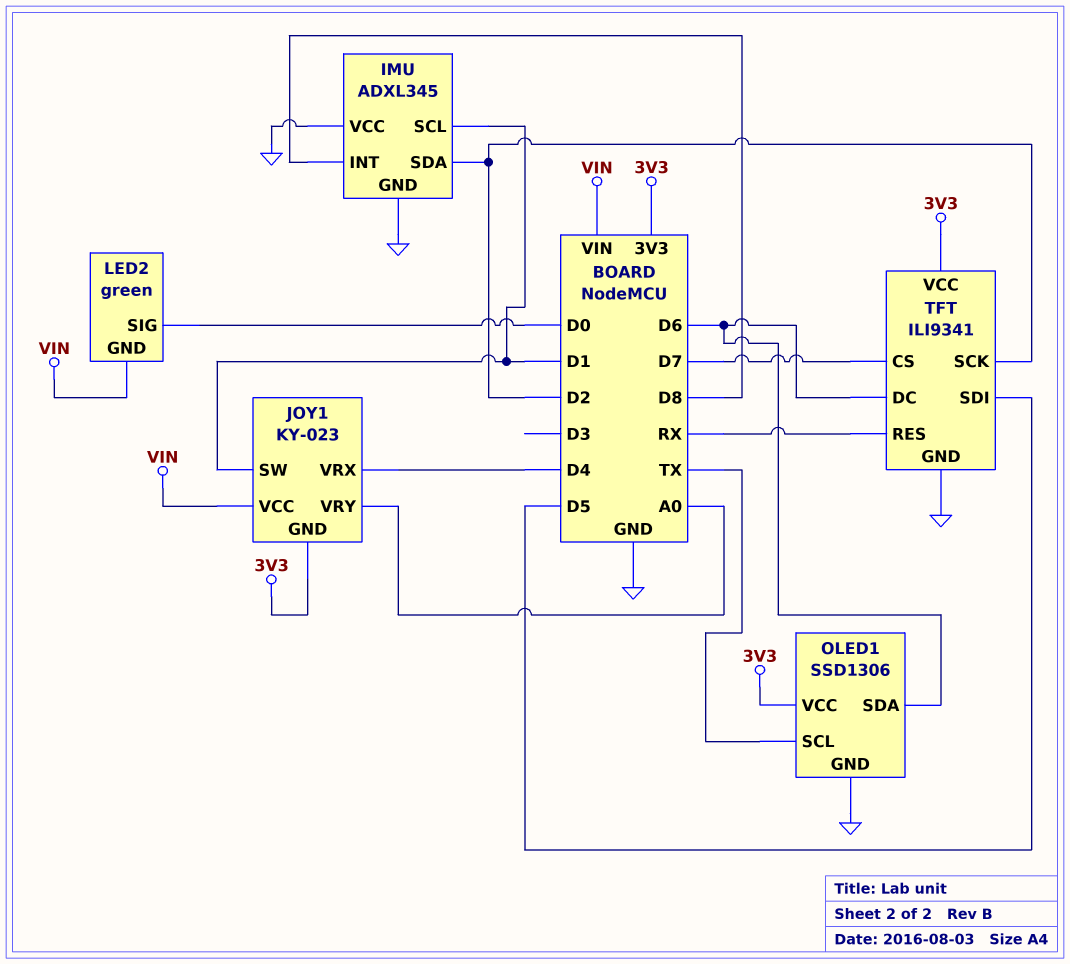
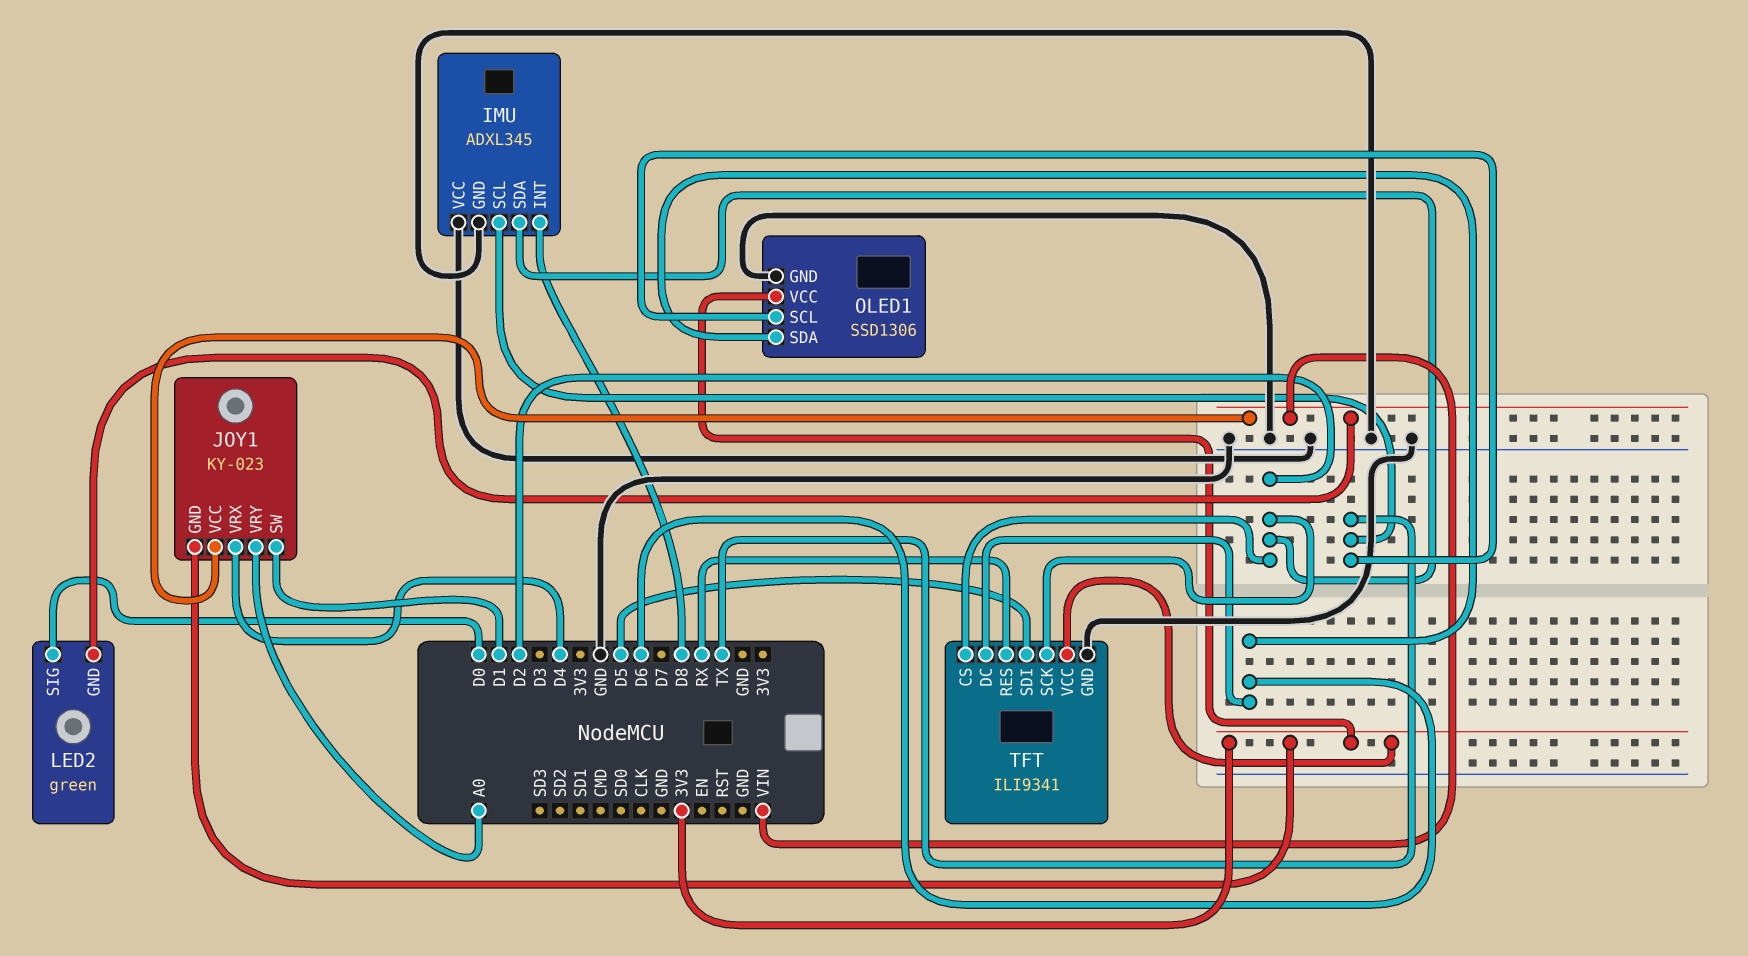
IMU pin SCL: D1 -> TX
TFT pin CS: D7 -> D2

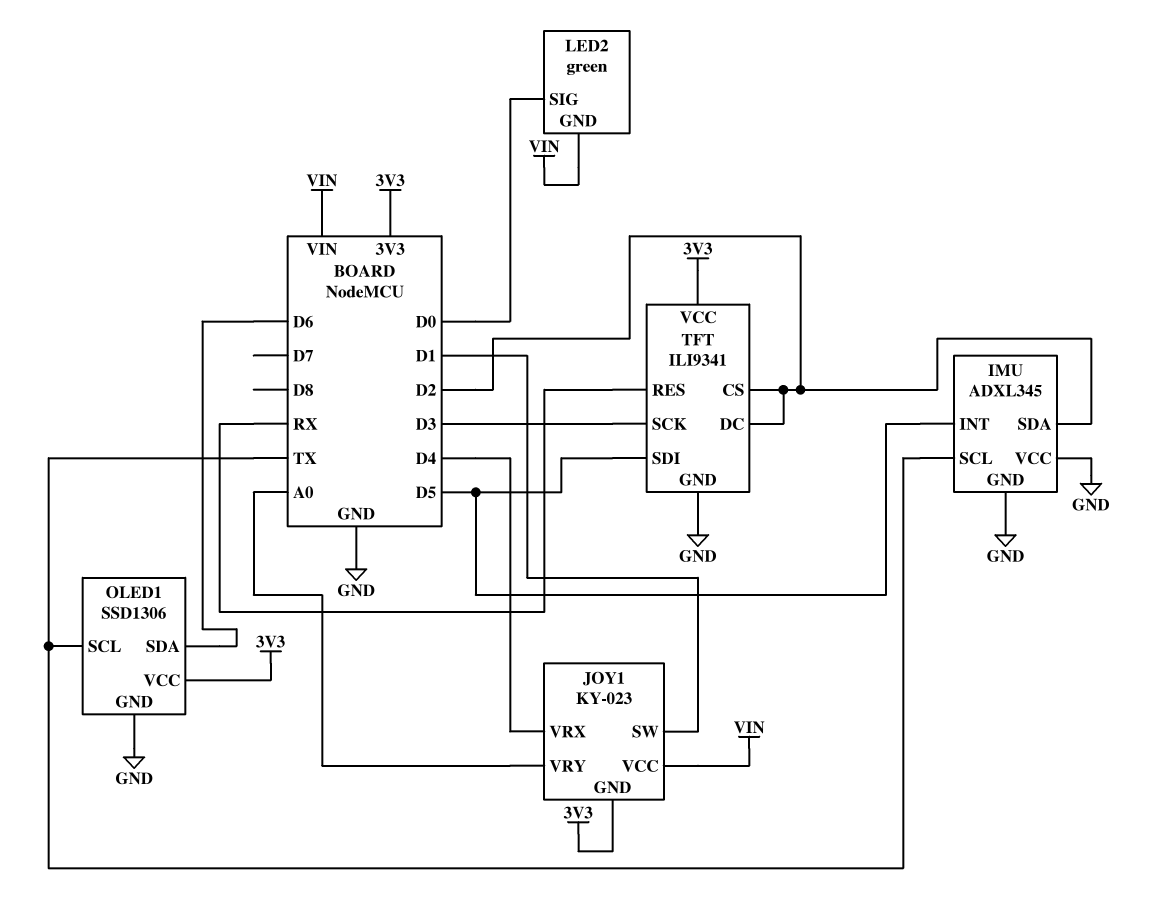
IMU pin INT: D8 -> D5
TFT pin DC: D6 -> D2
TFT pin SCK: D2 -> D3

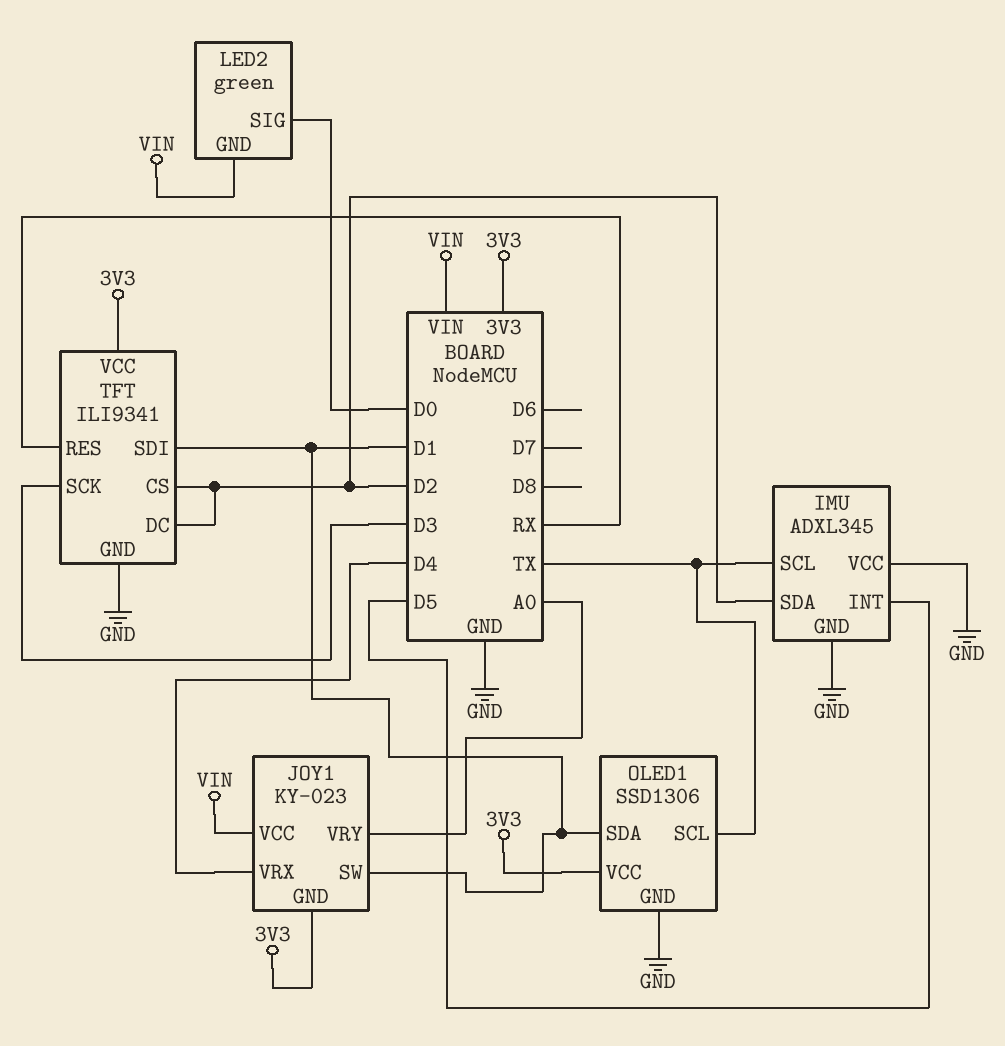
OLED1 pin SDA: D6 -> D1
TFT pin SDI: D5 -> D1

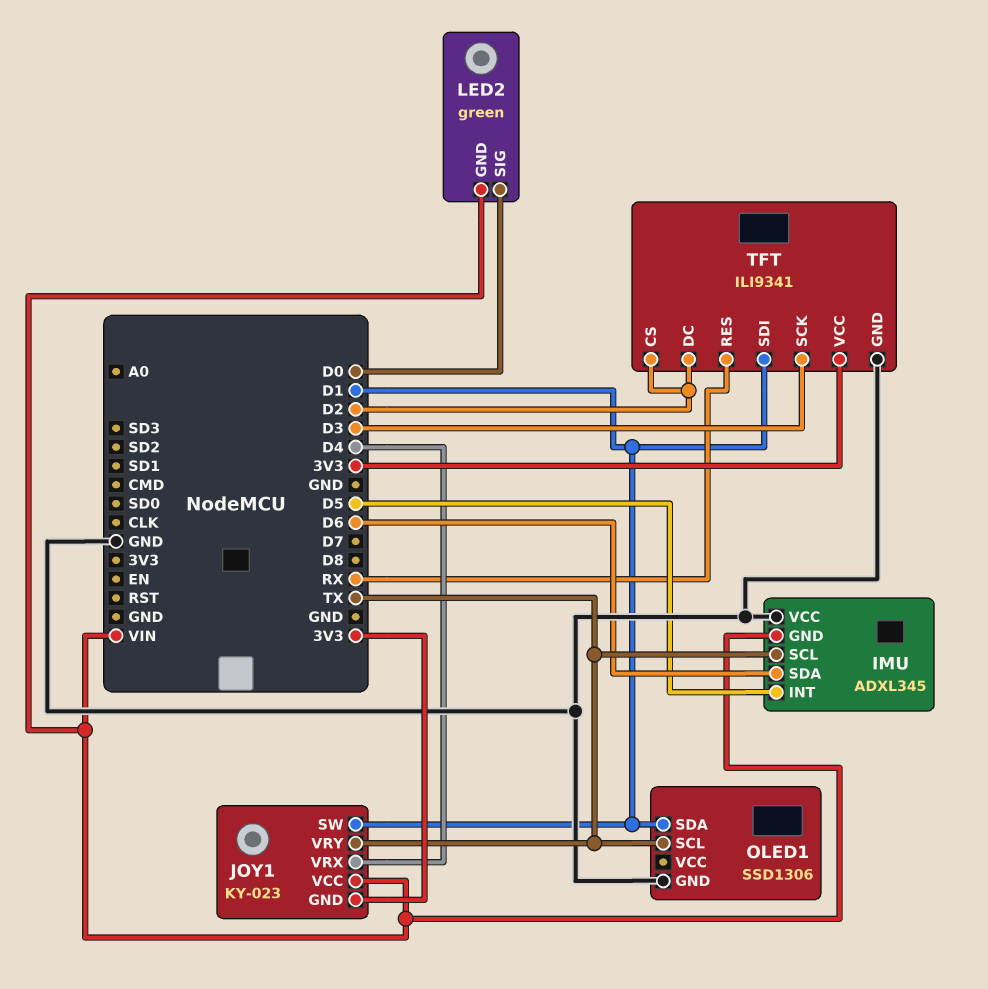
IMU pin GND: GND -> VIN
IMU pin SDA: D2 -> D6
JOY1 pin VRY: A0 -> TX
OLED1 pin VCC: 3V3 -> none

